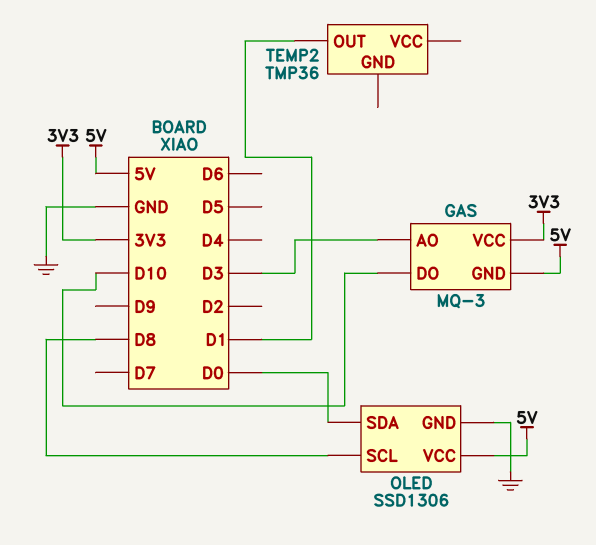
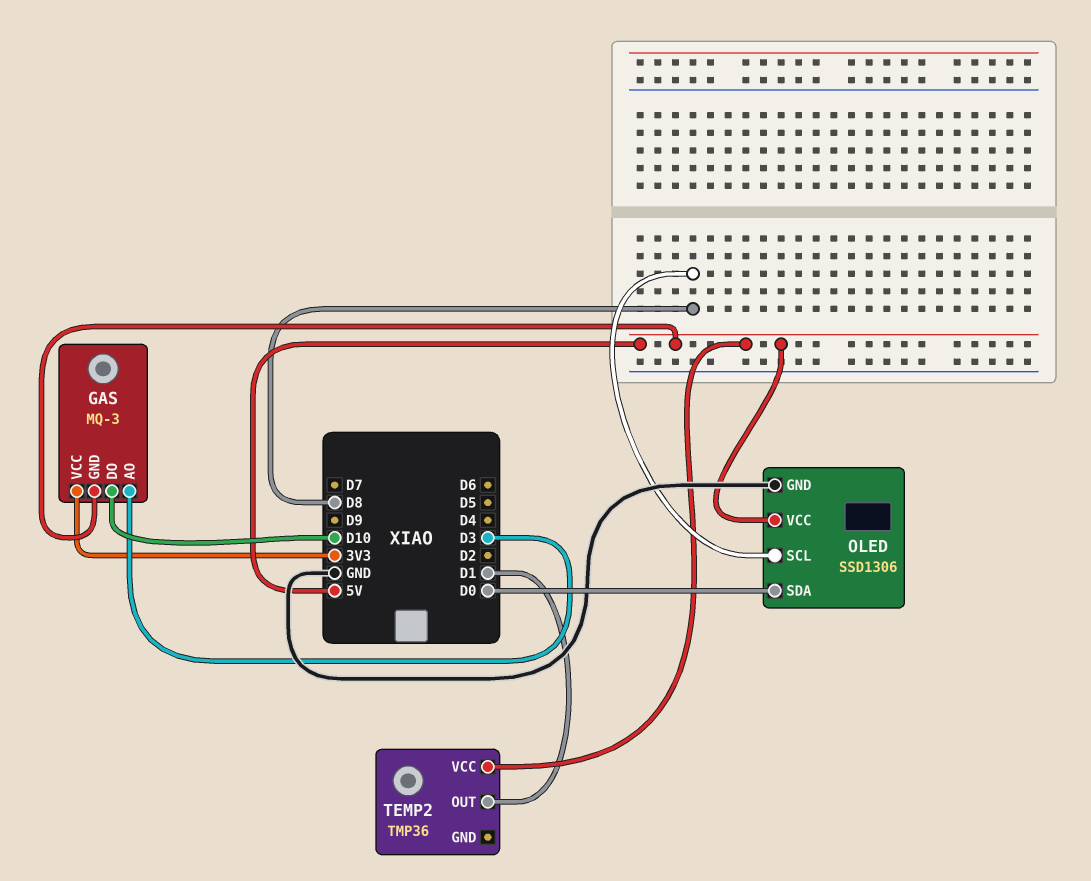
TEMP2 pin VCC: none -> 5V

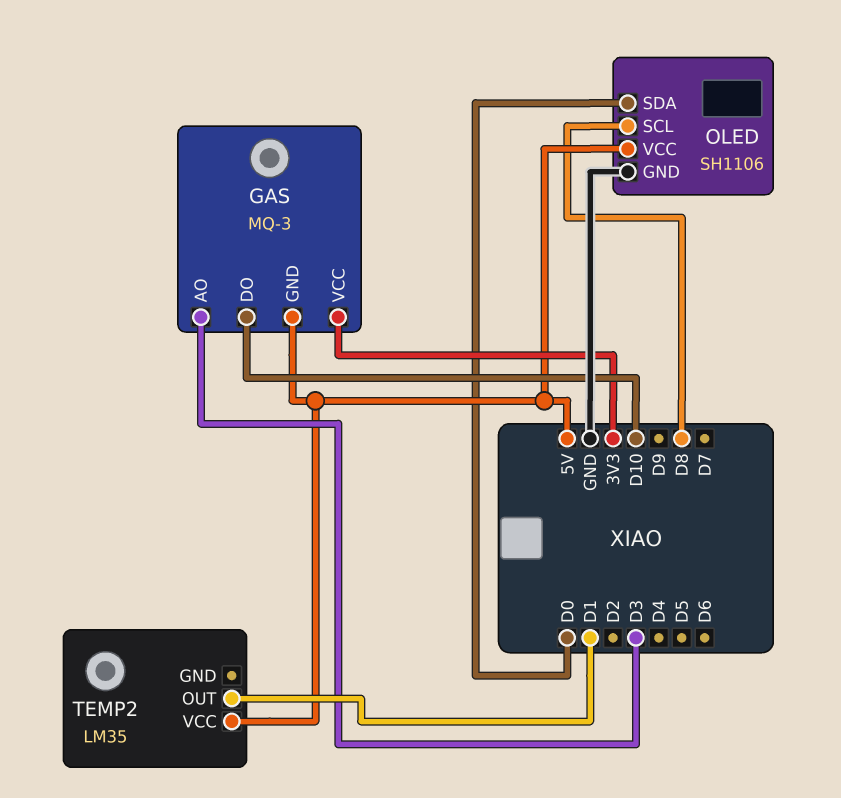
OLED: SSD1306 -> SH1106
TEMP2: TMP36 -> LM35

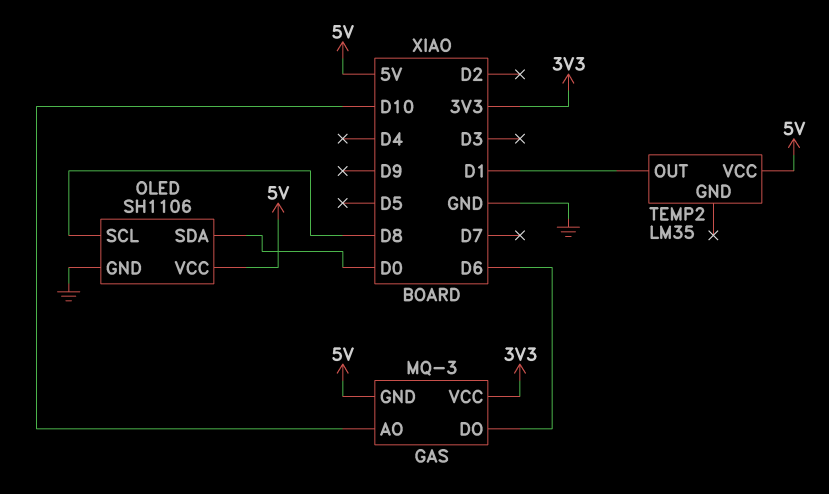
GAS pin AO: D3 -> D10
GAS pin DO: D10 -> D6

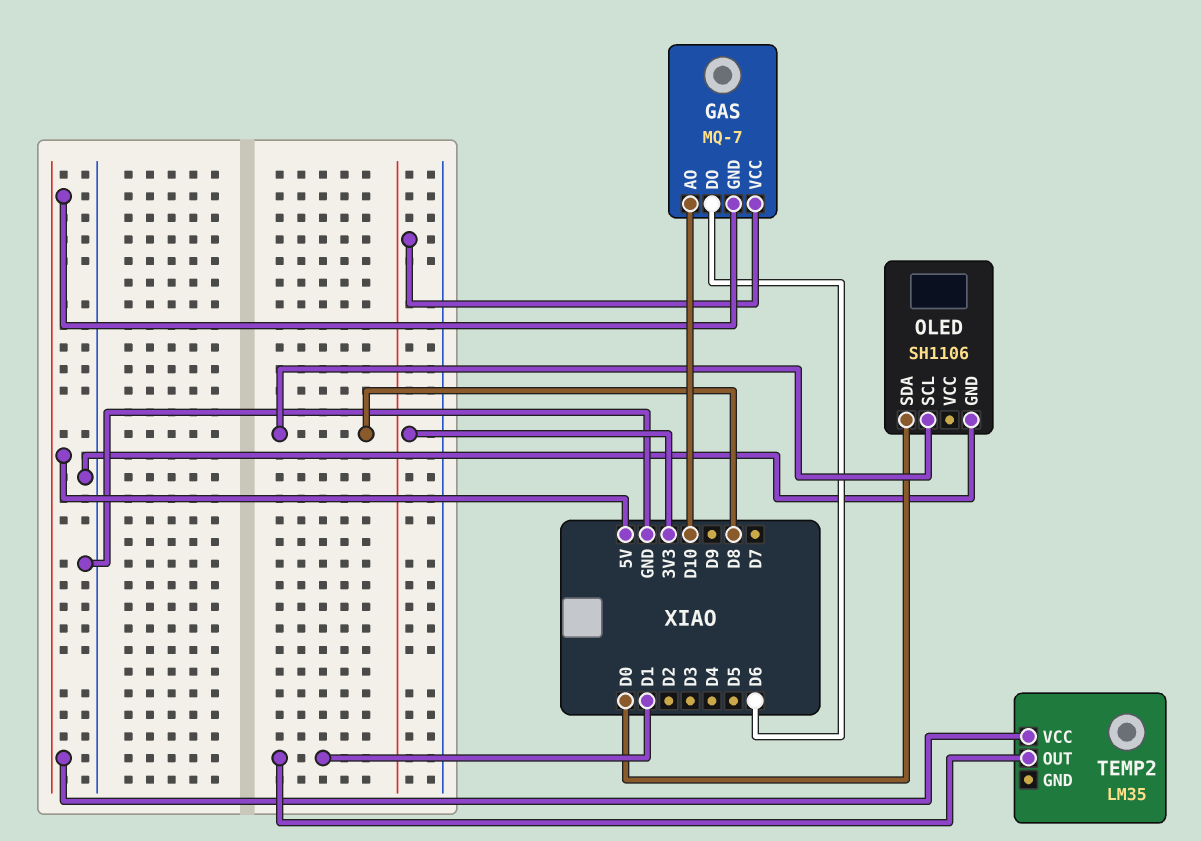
GAS: MQ-3 -> MQ-7
OLED pin VCC: 5V -> none

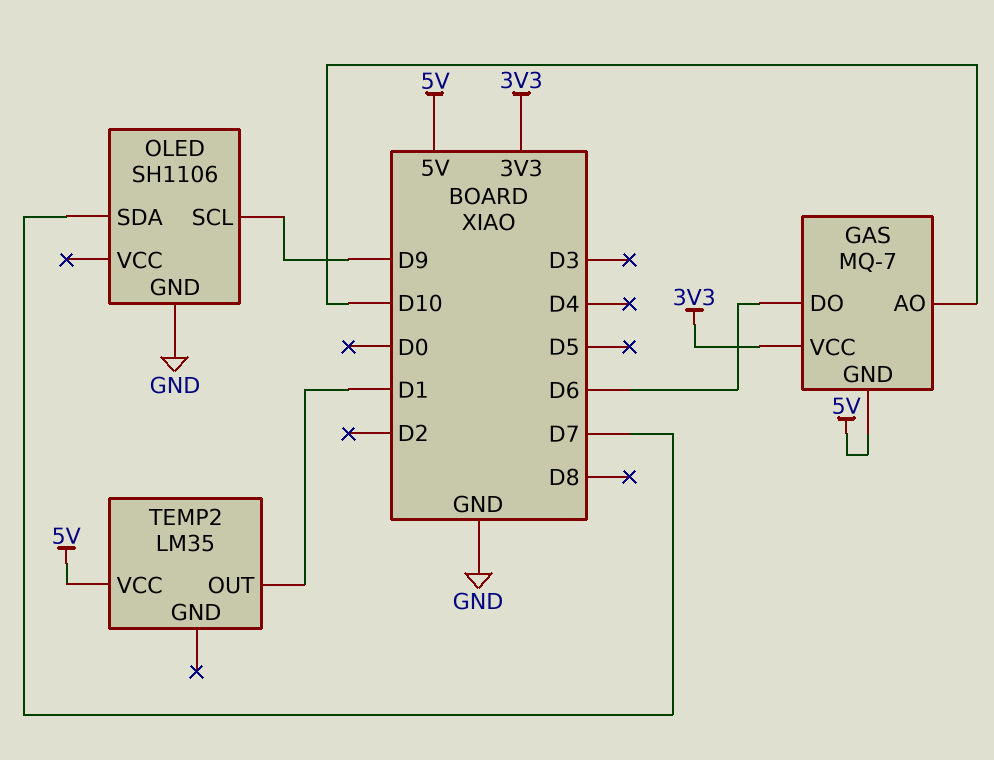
OLED pin SCL: D8 -> D9
OLED pin SDA: D0 -> D7

